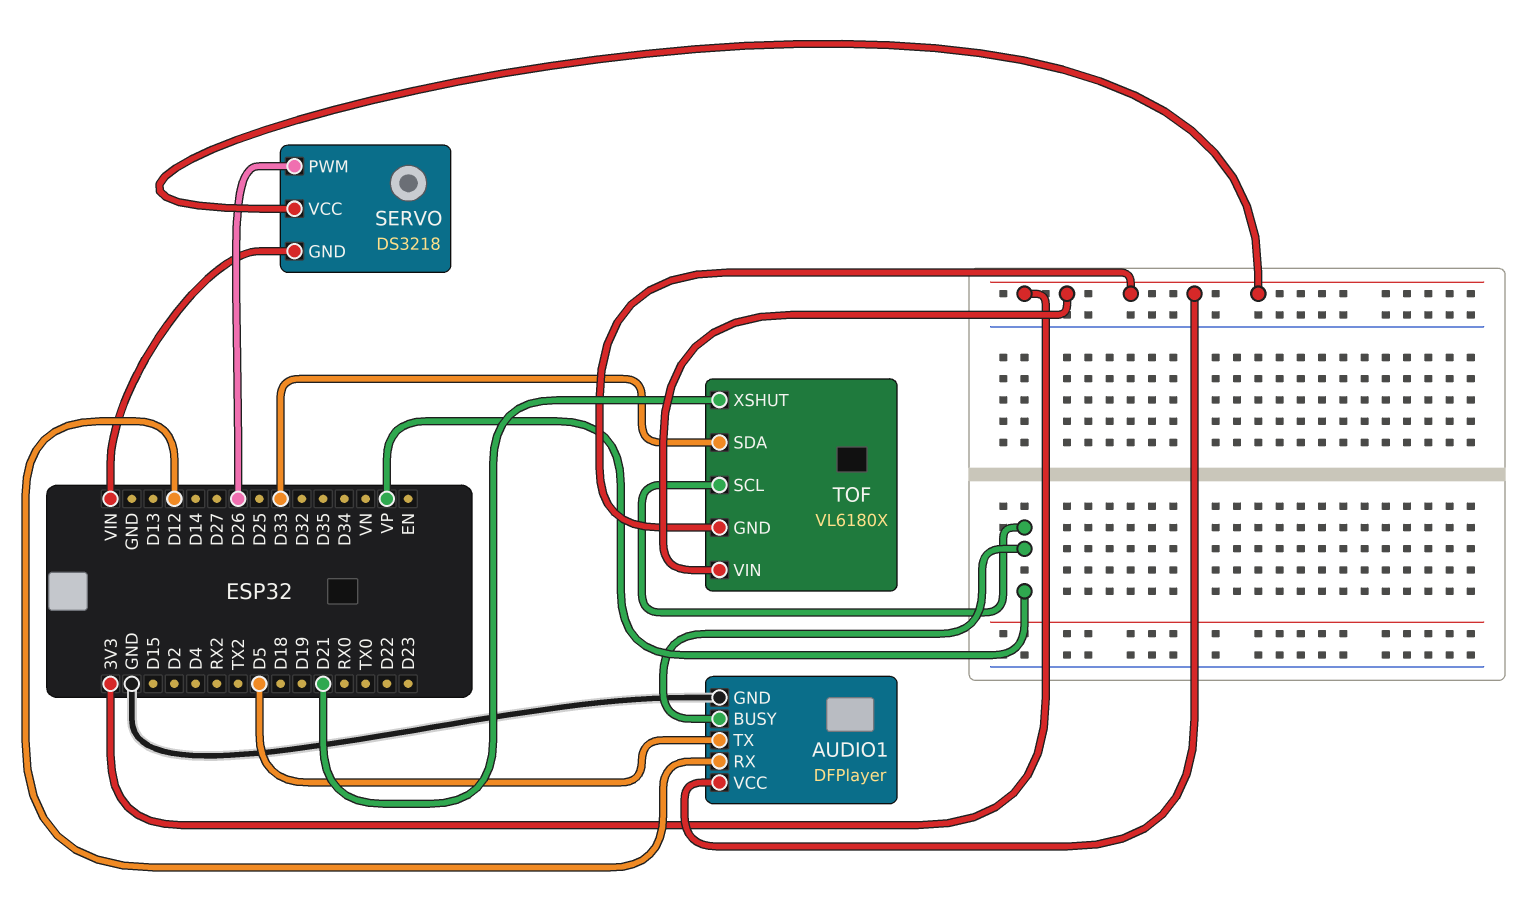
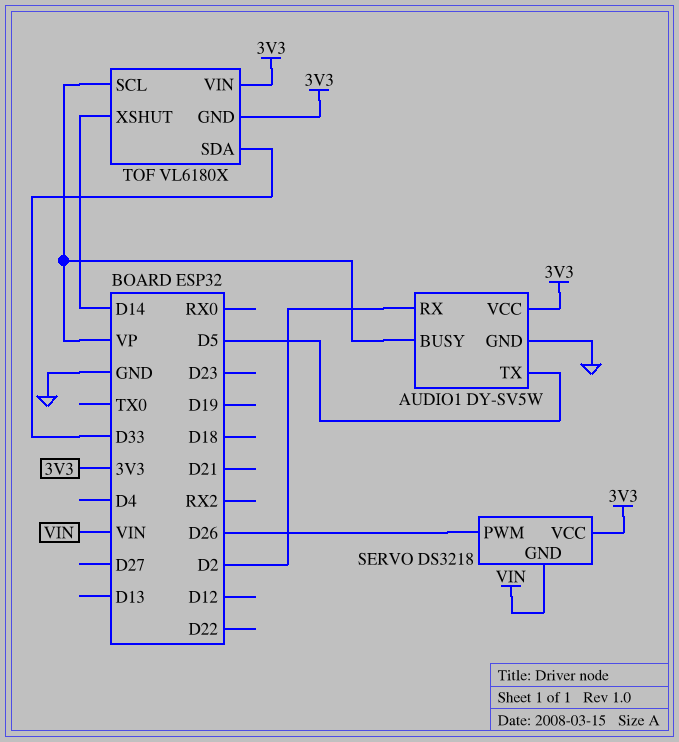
AUDIO1: DFPlayer -> DY-SV5W
AUDIO1 pin RX: D12 -> D2
TOF pin XSHUT: D21 -> D14

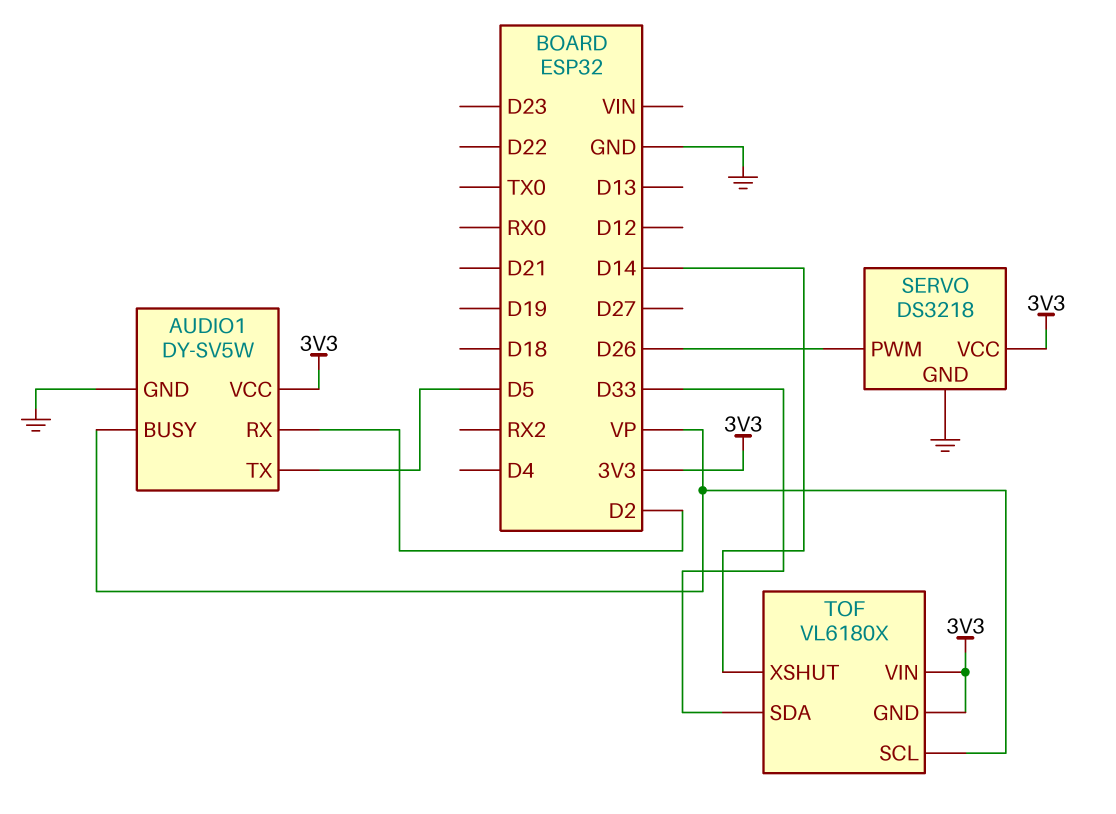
SERVO pin GND: VIN -> GND

